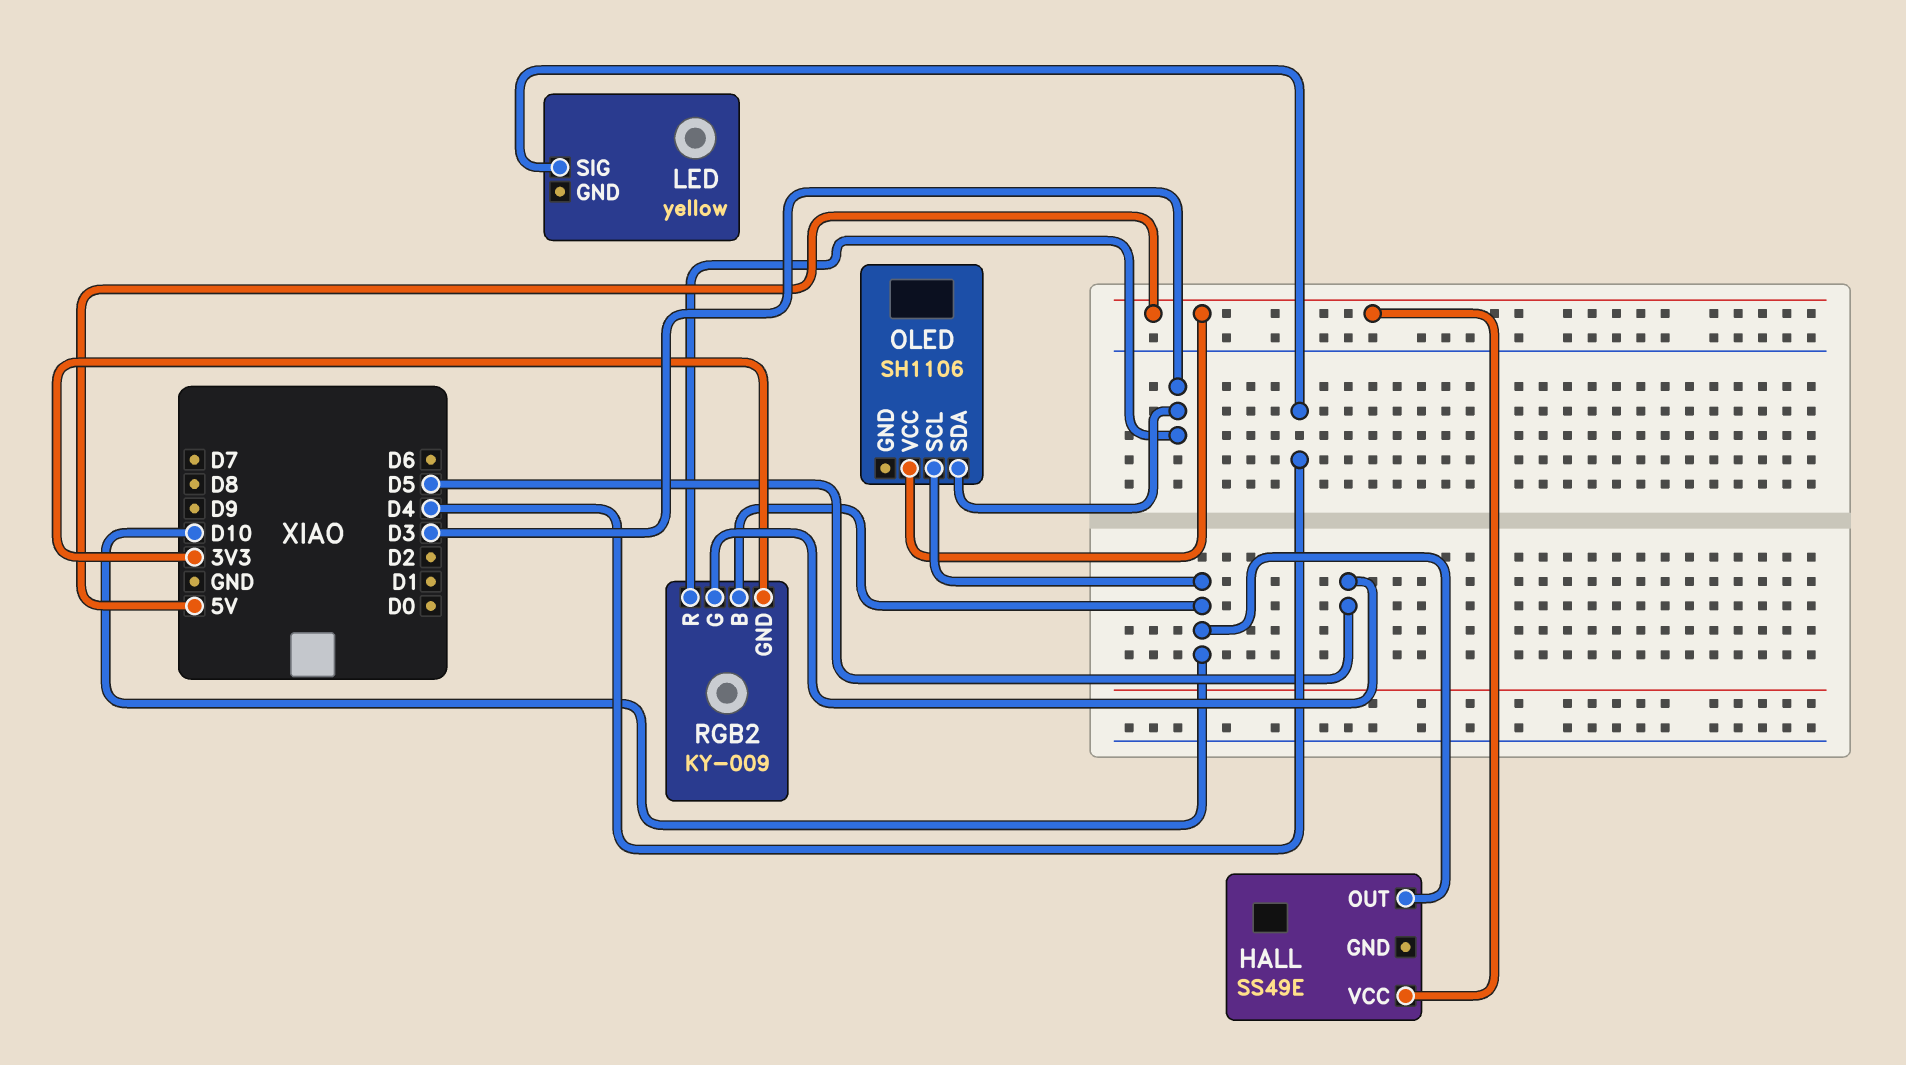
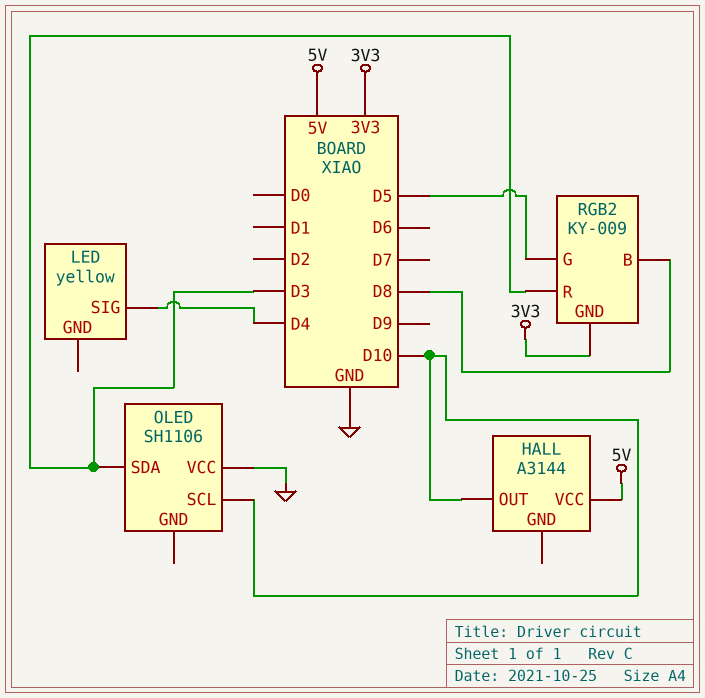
HALL: SS49E -> A3144
OLED pin VCC: 5V -> GND
RGB2 pin B: D10 -> D8

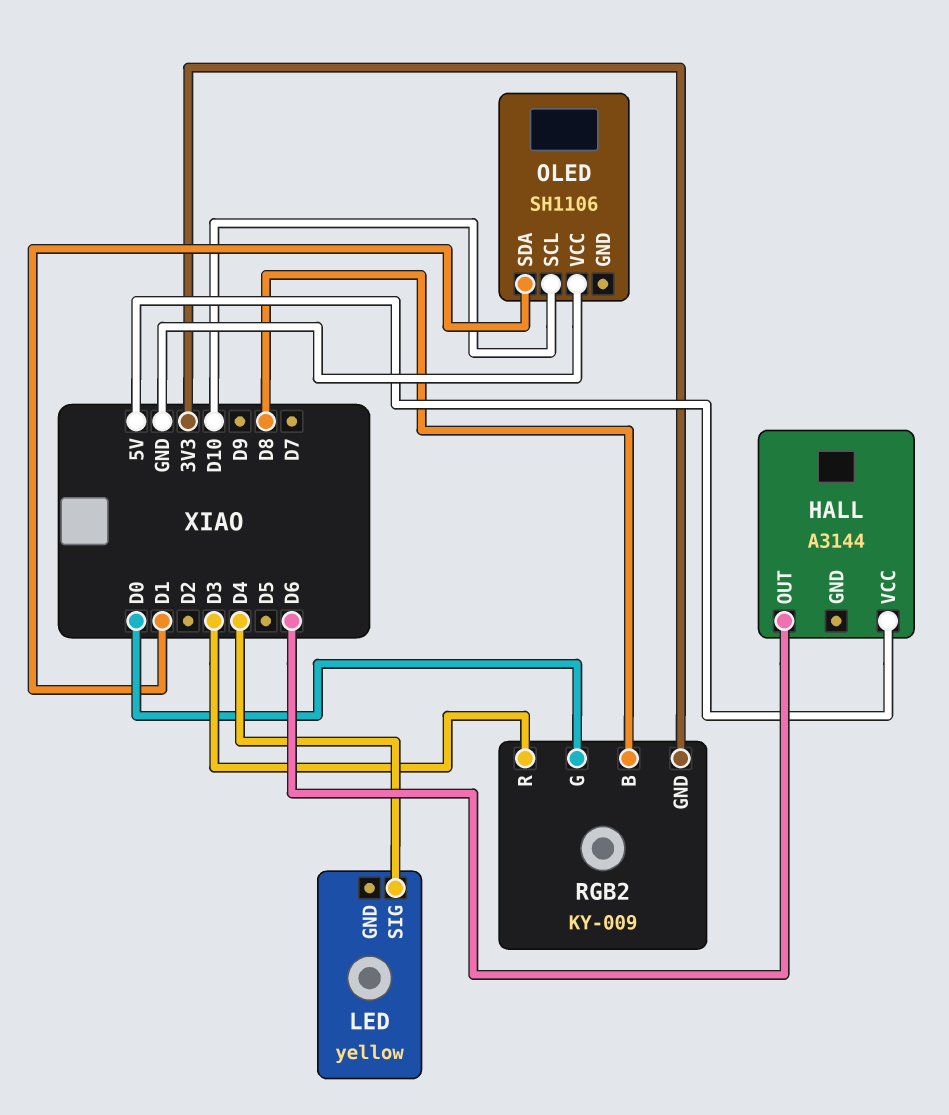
HALL pin OUT: D10 -> D6
OLED pin SDA: D3 -> D1
RGB2 pin G: D5 -> D0

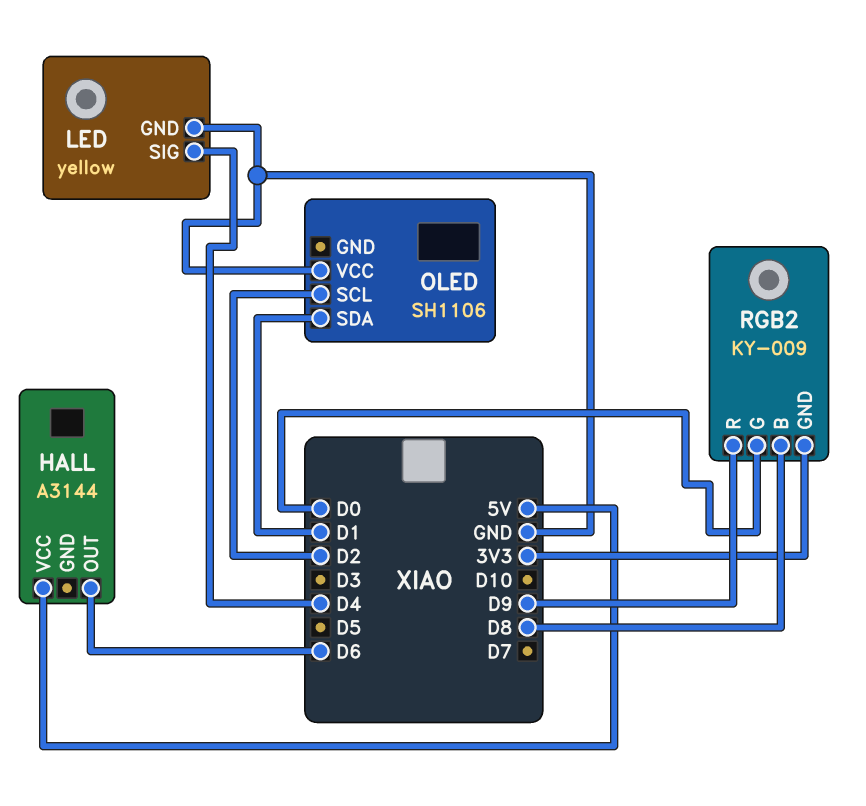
LED pin GND: none -> GND
OLED pin SCL: D10 -> D2
RGB2 pin R: D3 -> D9

